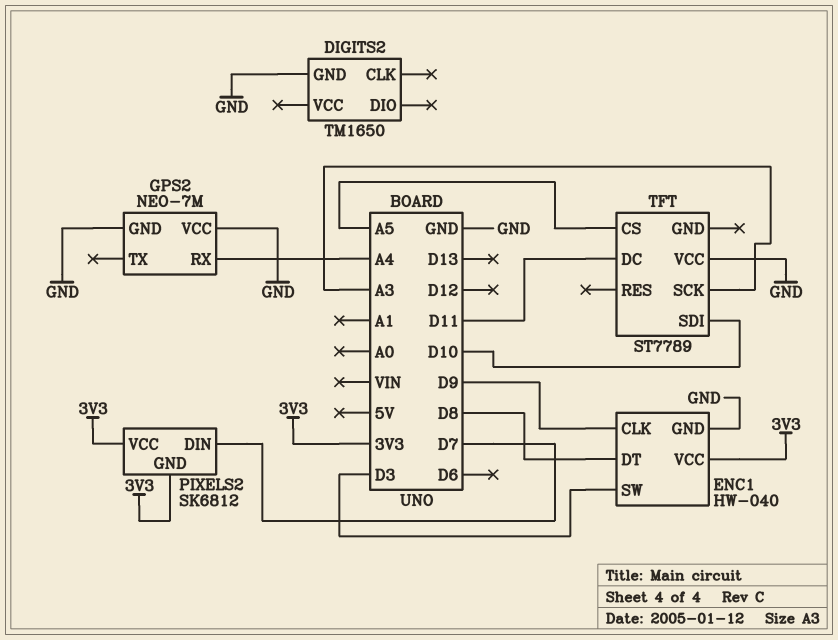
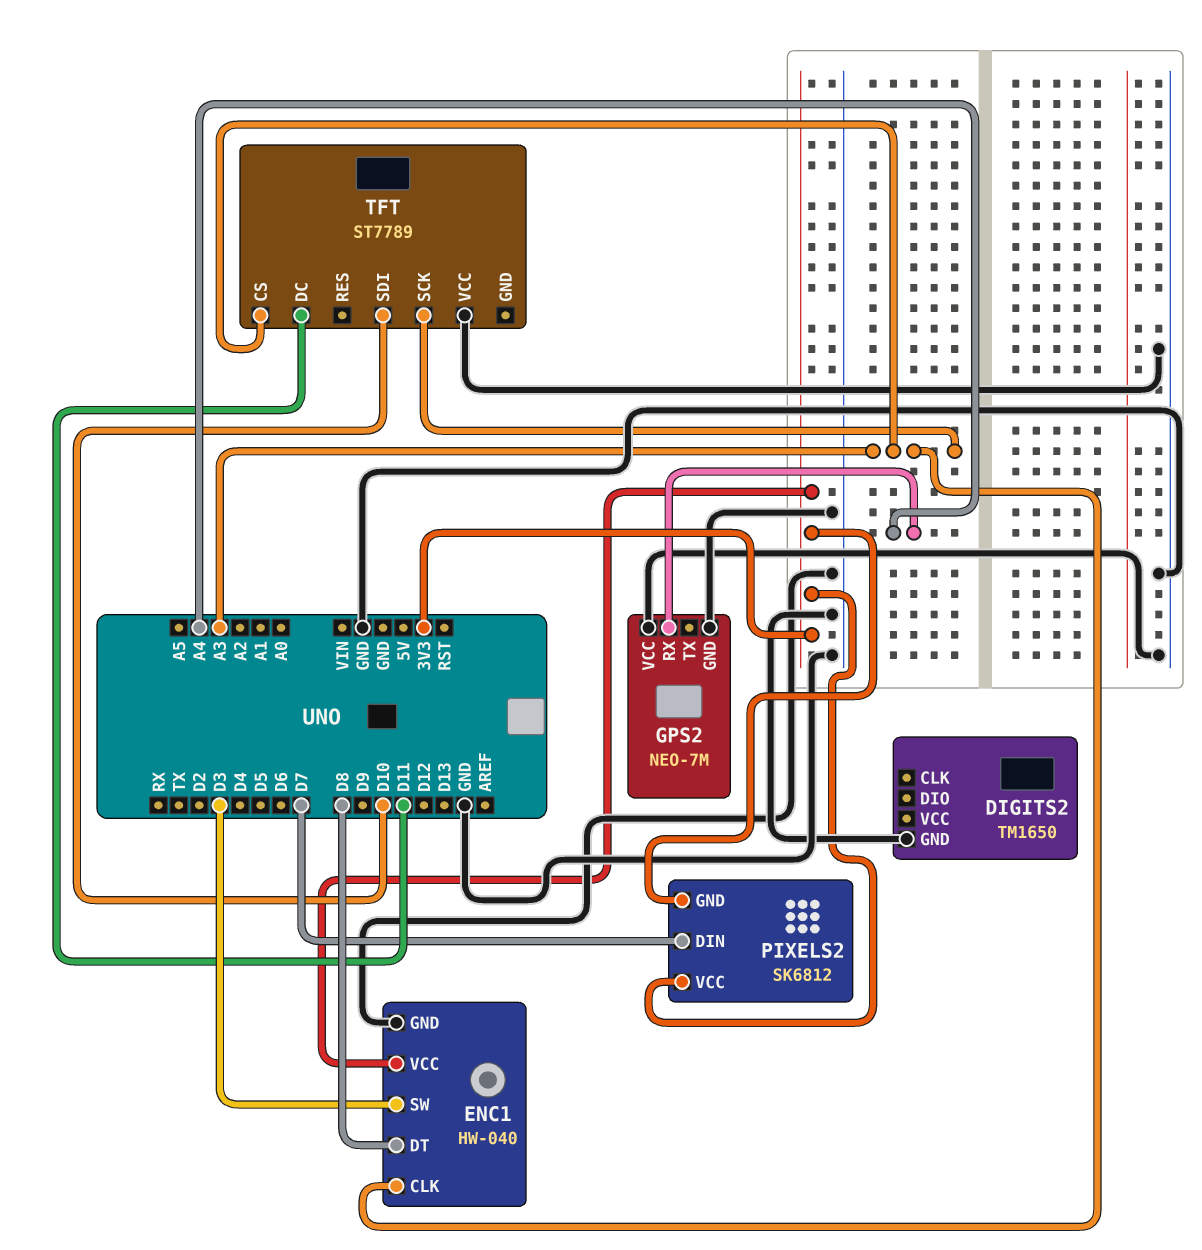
ENC1 pin CLK: D9 -> A3
TFT pin CS: A5 -> A3

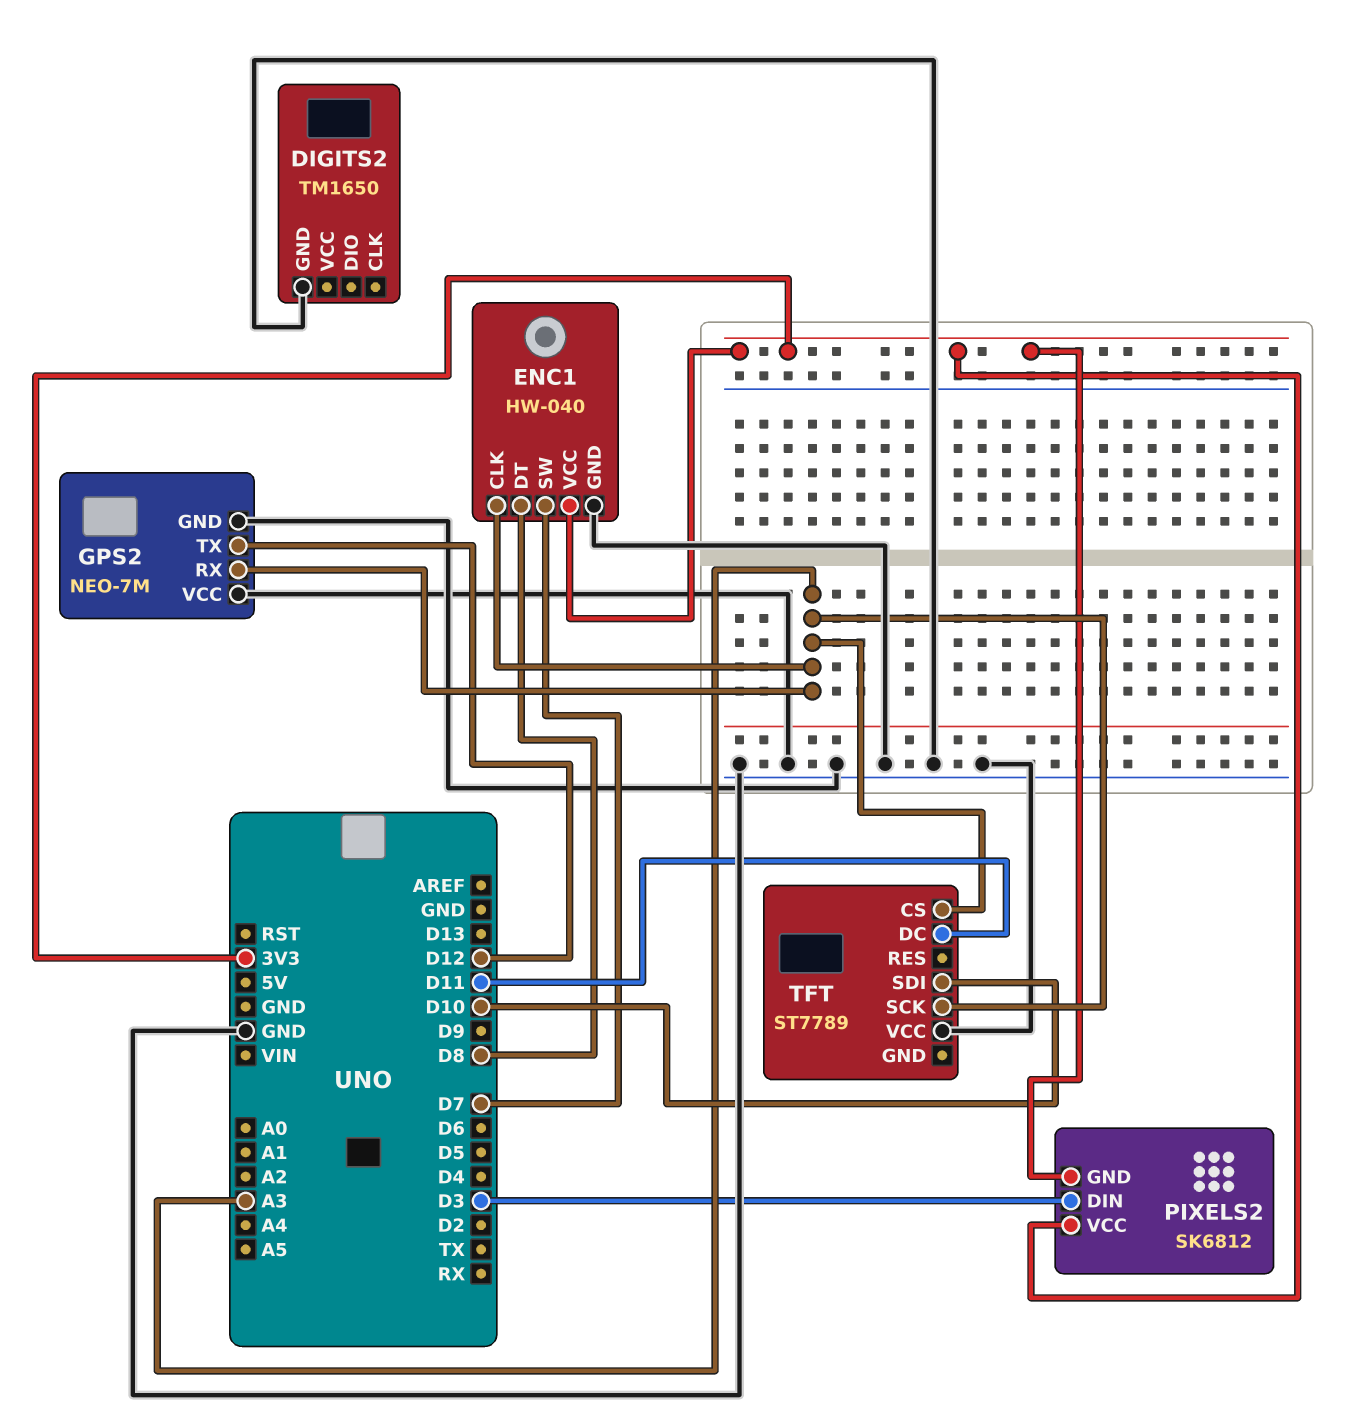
ENC1 pin SW: D3 -> D7
GPS2 pin RX: A4 -> A3
GPS2 pin TX: none -> D12
PIXELS2 pin DIN: D7 -> D3

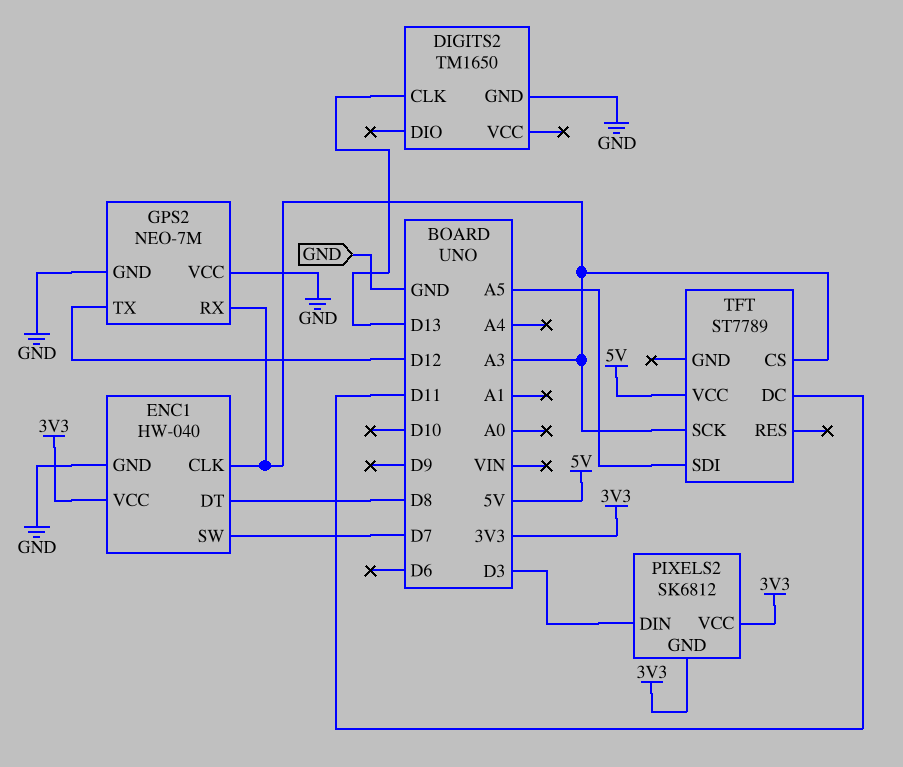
DIGITS2 pin CLK: none -> D13
TFT pin SDI: D10 -> A5
TFT pin VCC: GND -> 5V

